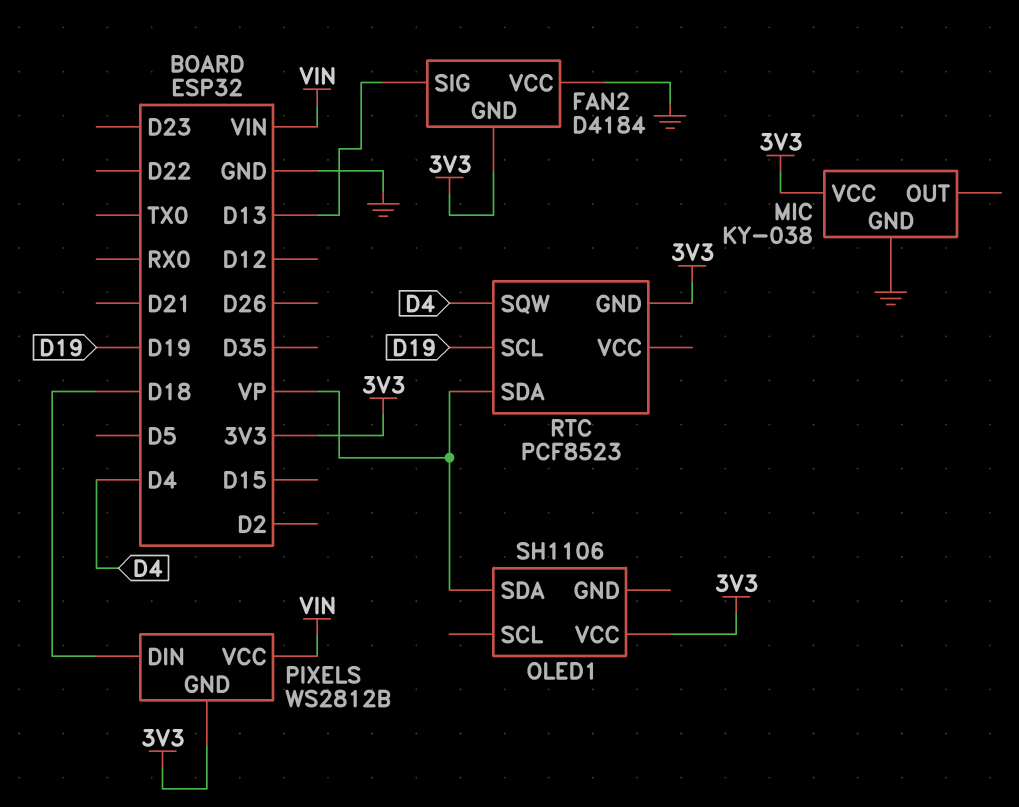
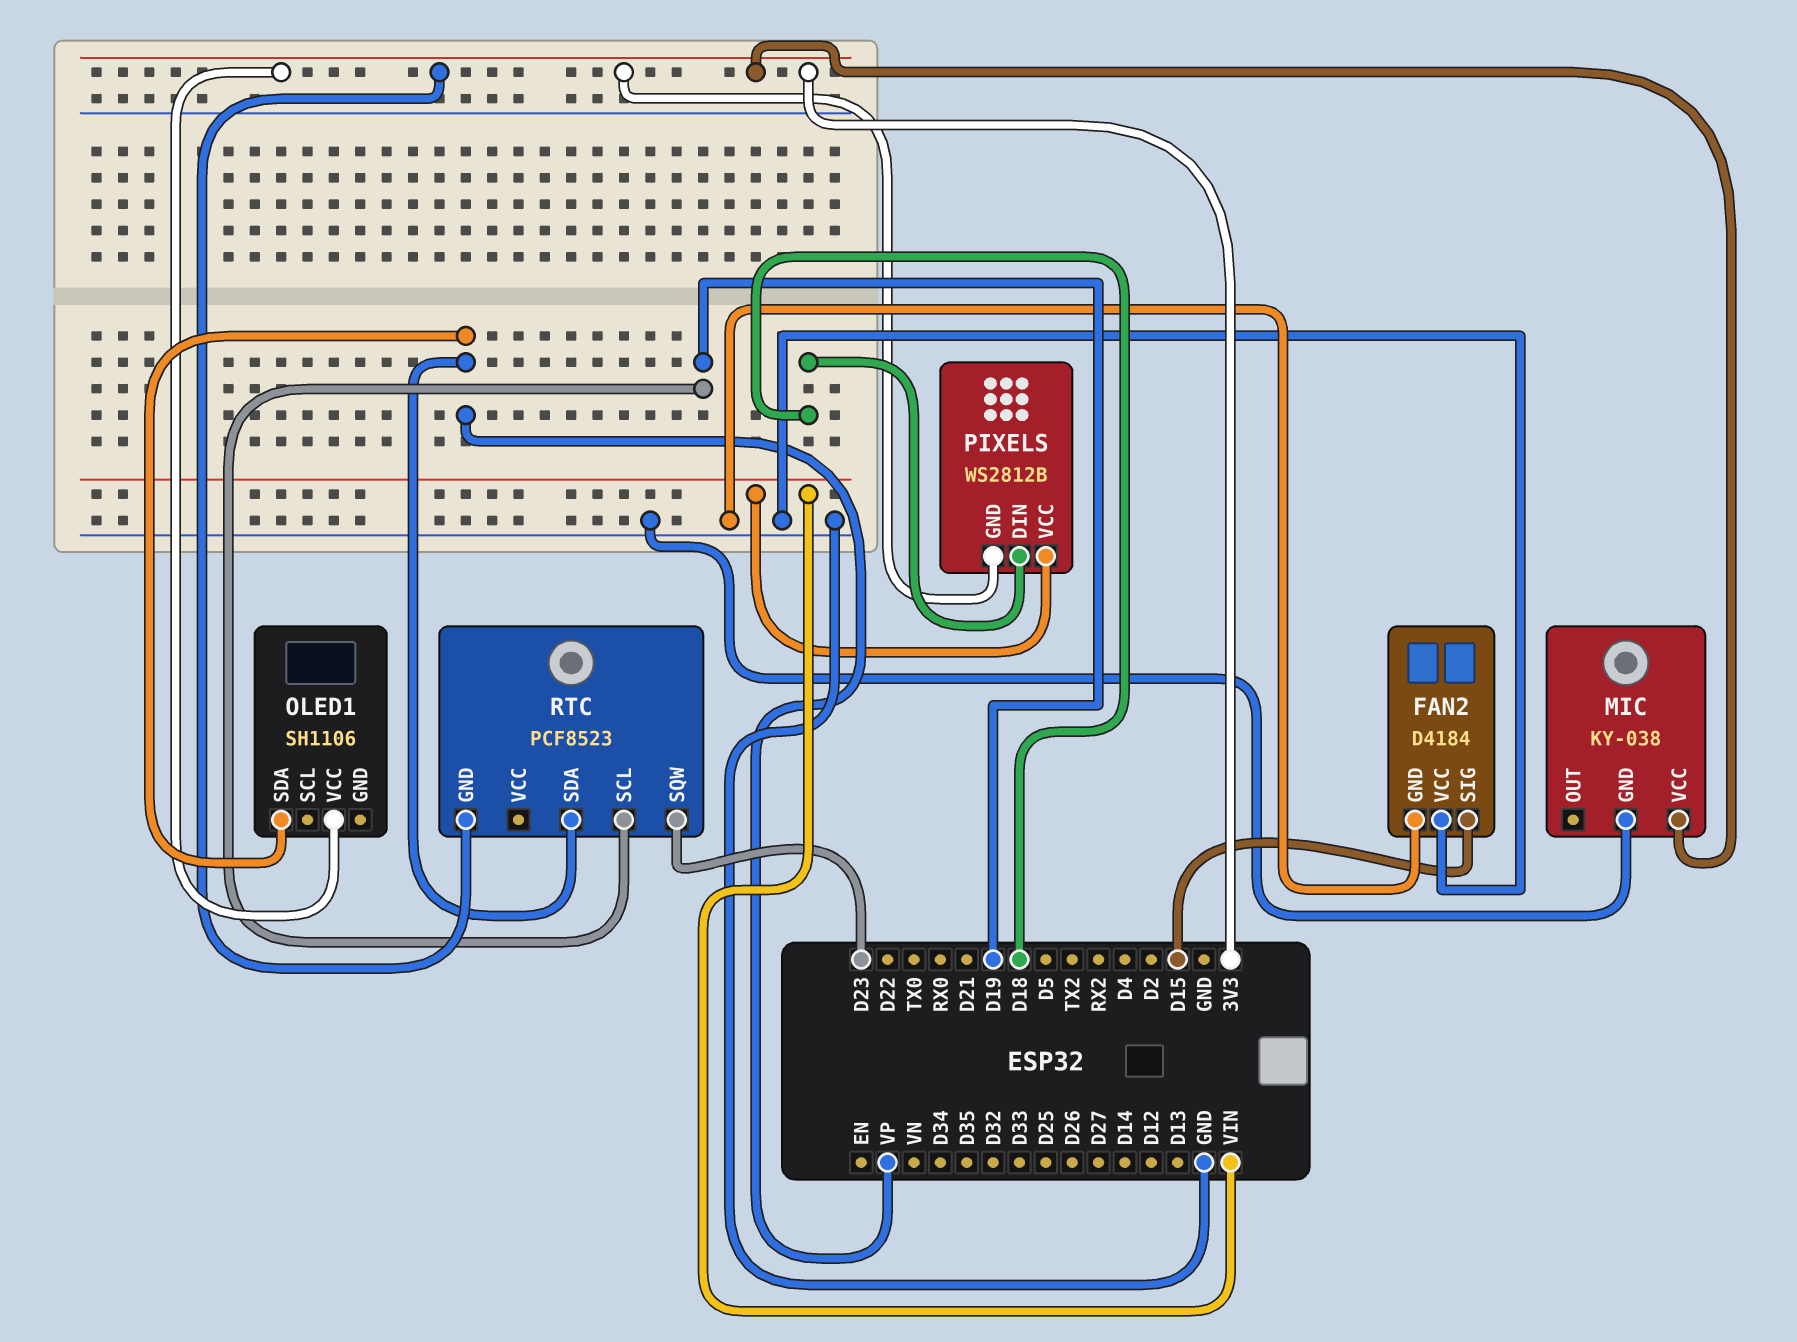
FAN2 pin GND: 3V3 -> GND
FAN2 pin SIG: D13 -> D15
RTC pin SQW: D4 -> D23

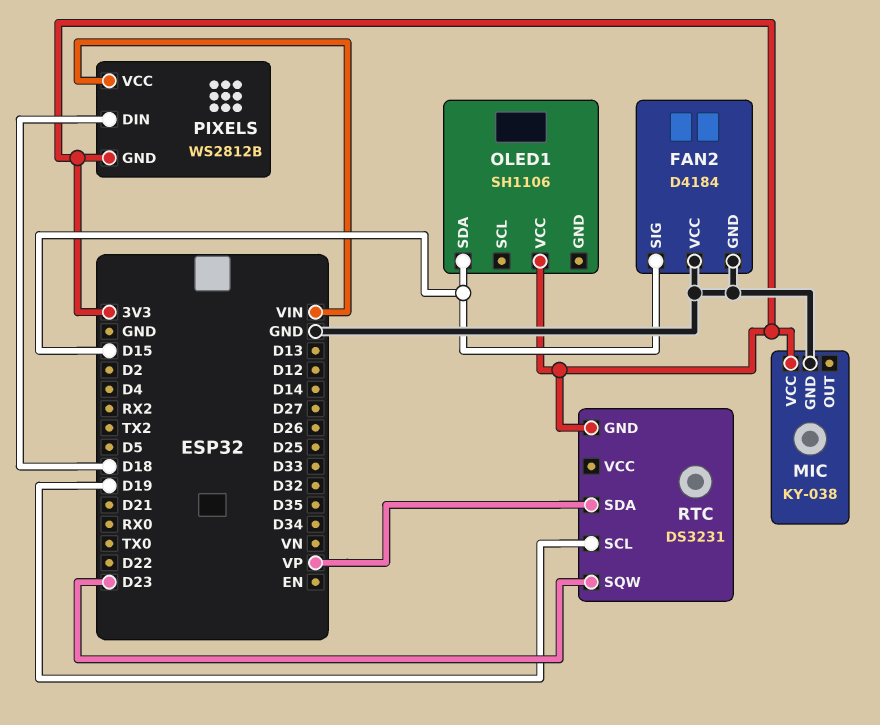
OLED1 pin SDA: VP -> D15
RTC: PCF8523 -> DS3231

